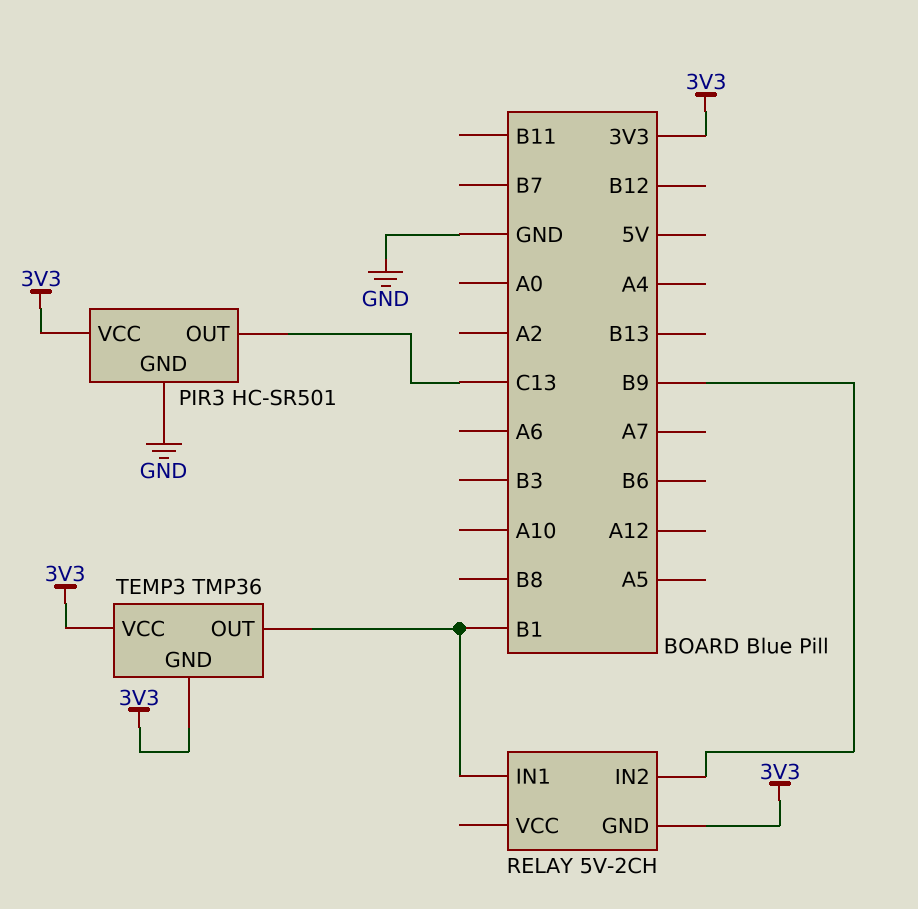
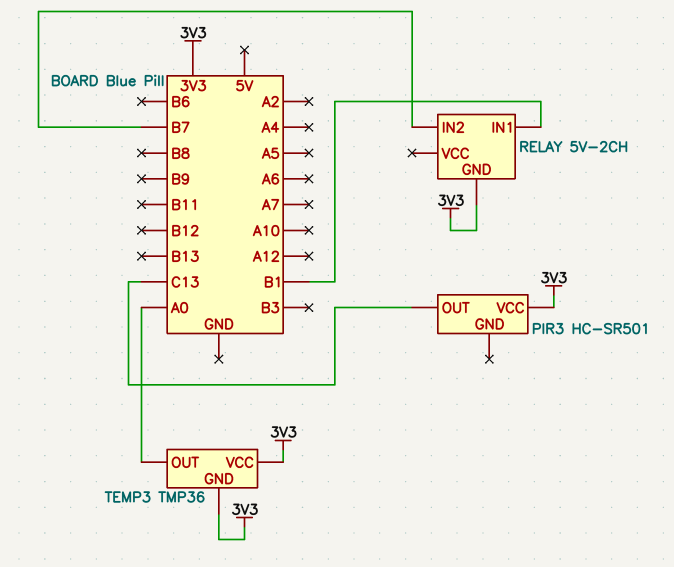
PIR3 pin GND: GND -> none
RELAY pin IN2: B9 -> B7
TEMP3 pin OUT: B1 -> A0

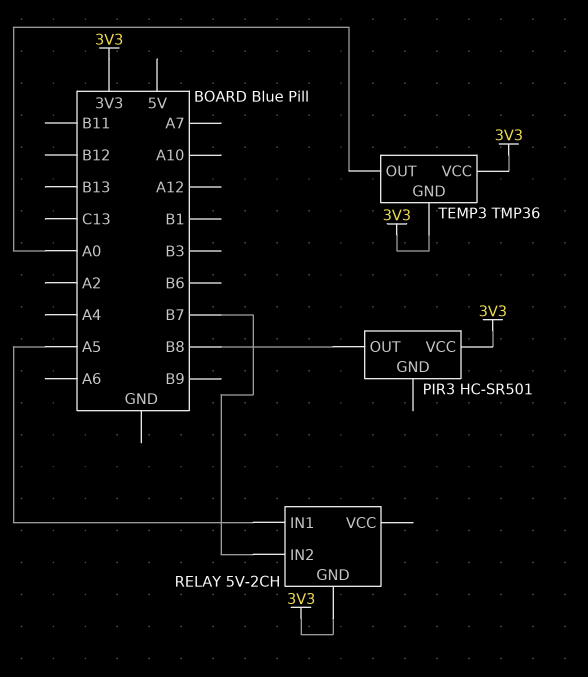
PIR3 pin OUT: C13 -> B8
RELAY pin IN1: B1 -> A5

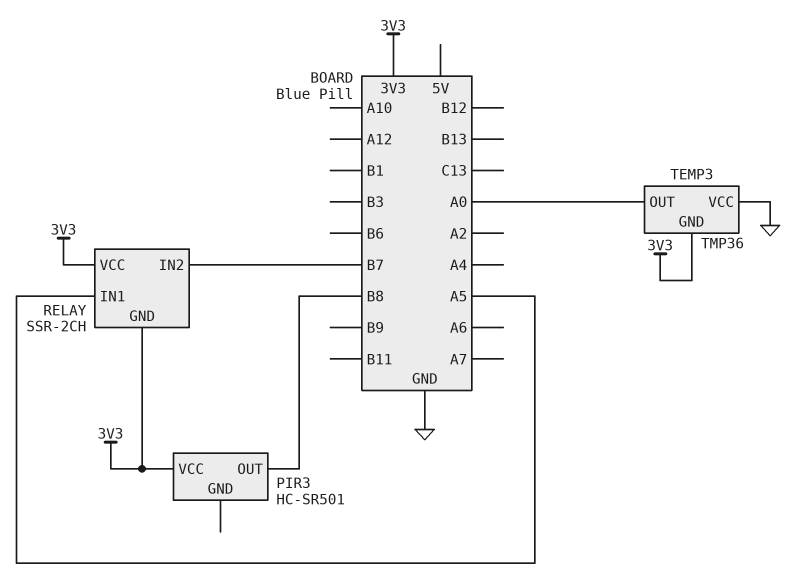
RELAY: 5V-2CH -> SSR-2CH
RELAY pin VCC: none -> 3V3
TEMP3 pin VCC: 3V3 -> GND

